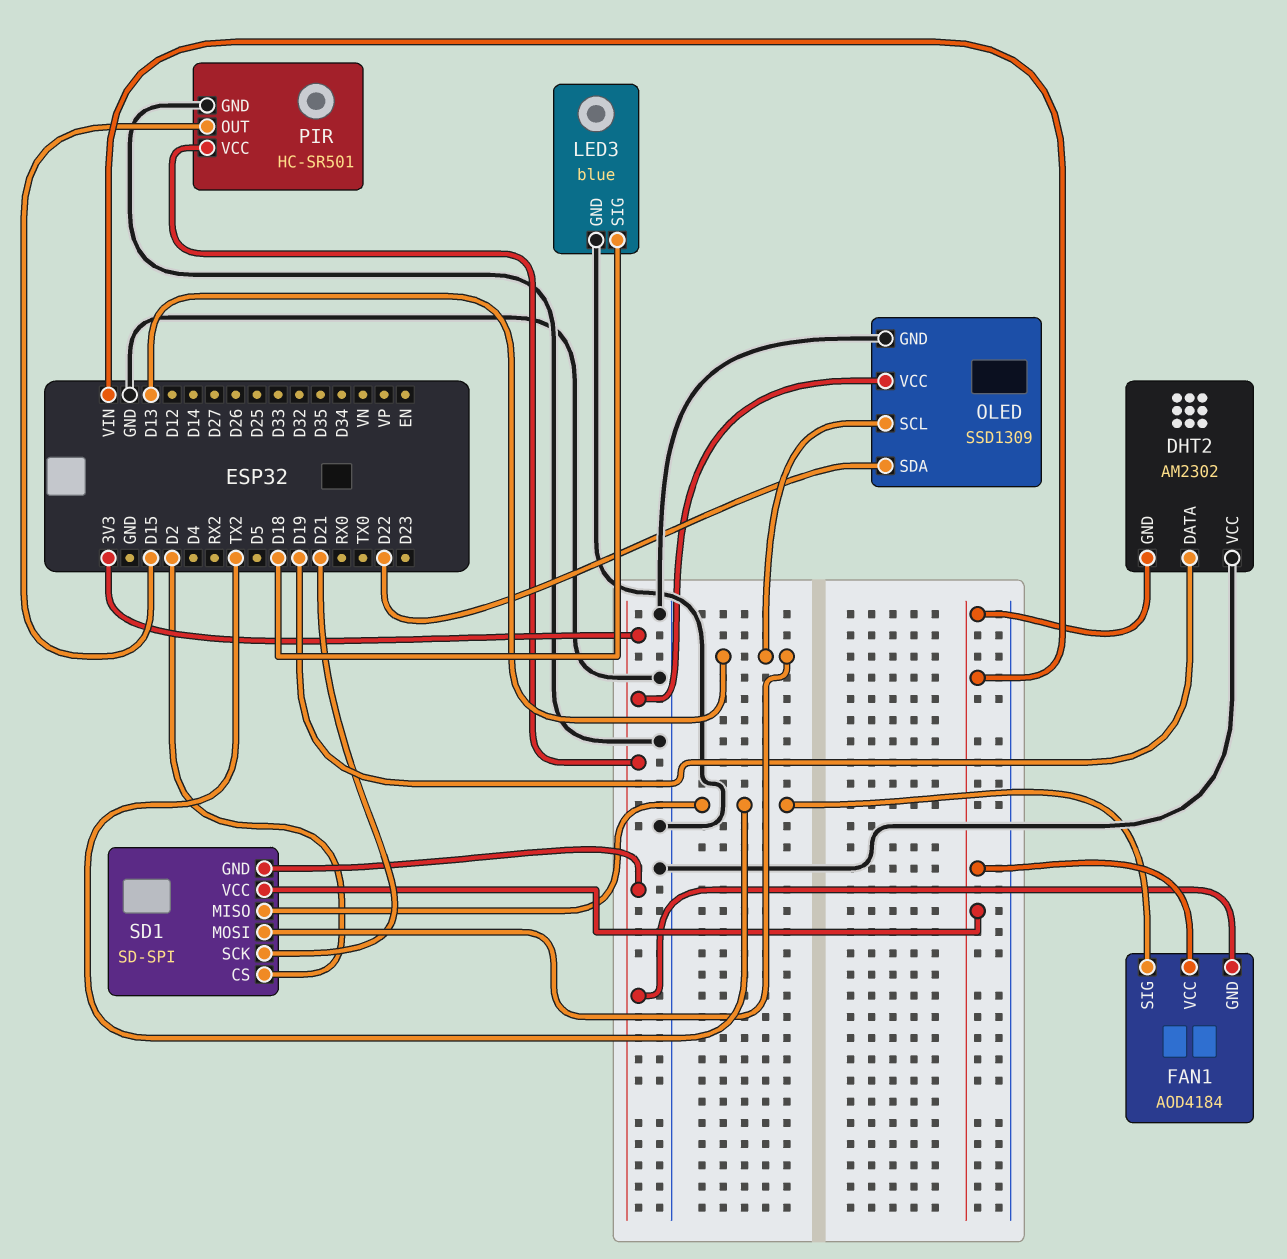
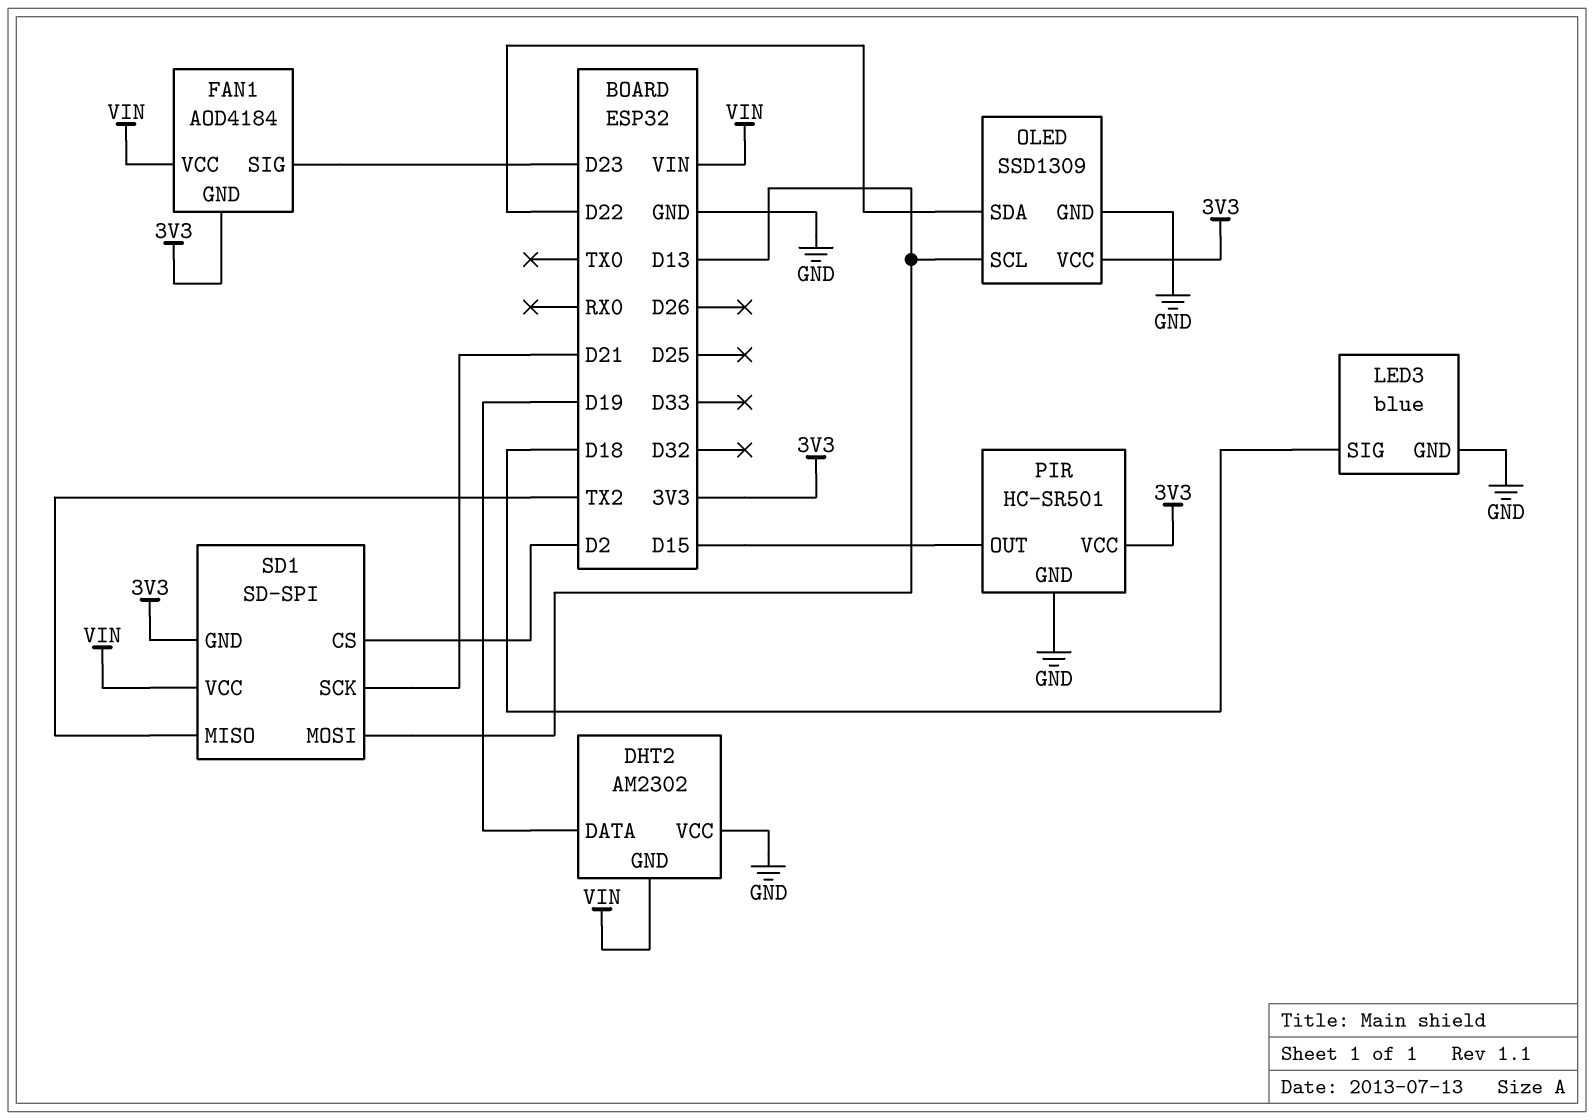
FAN1 pin SIG: TX2 -> D23

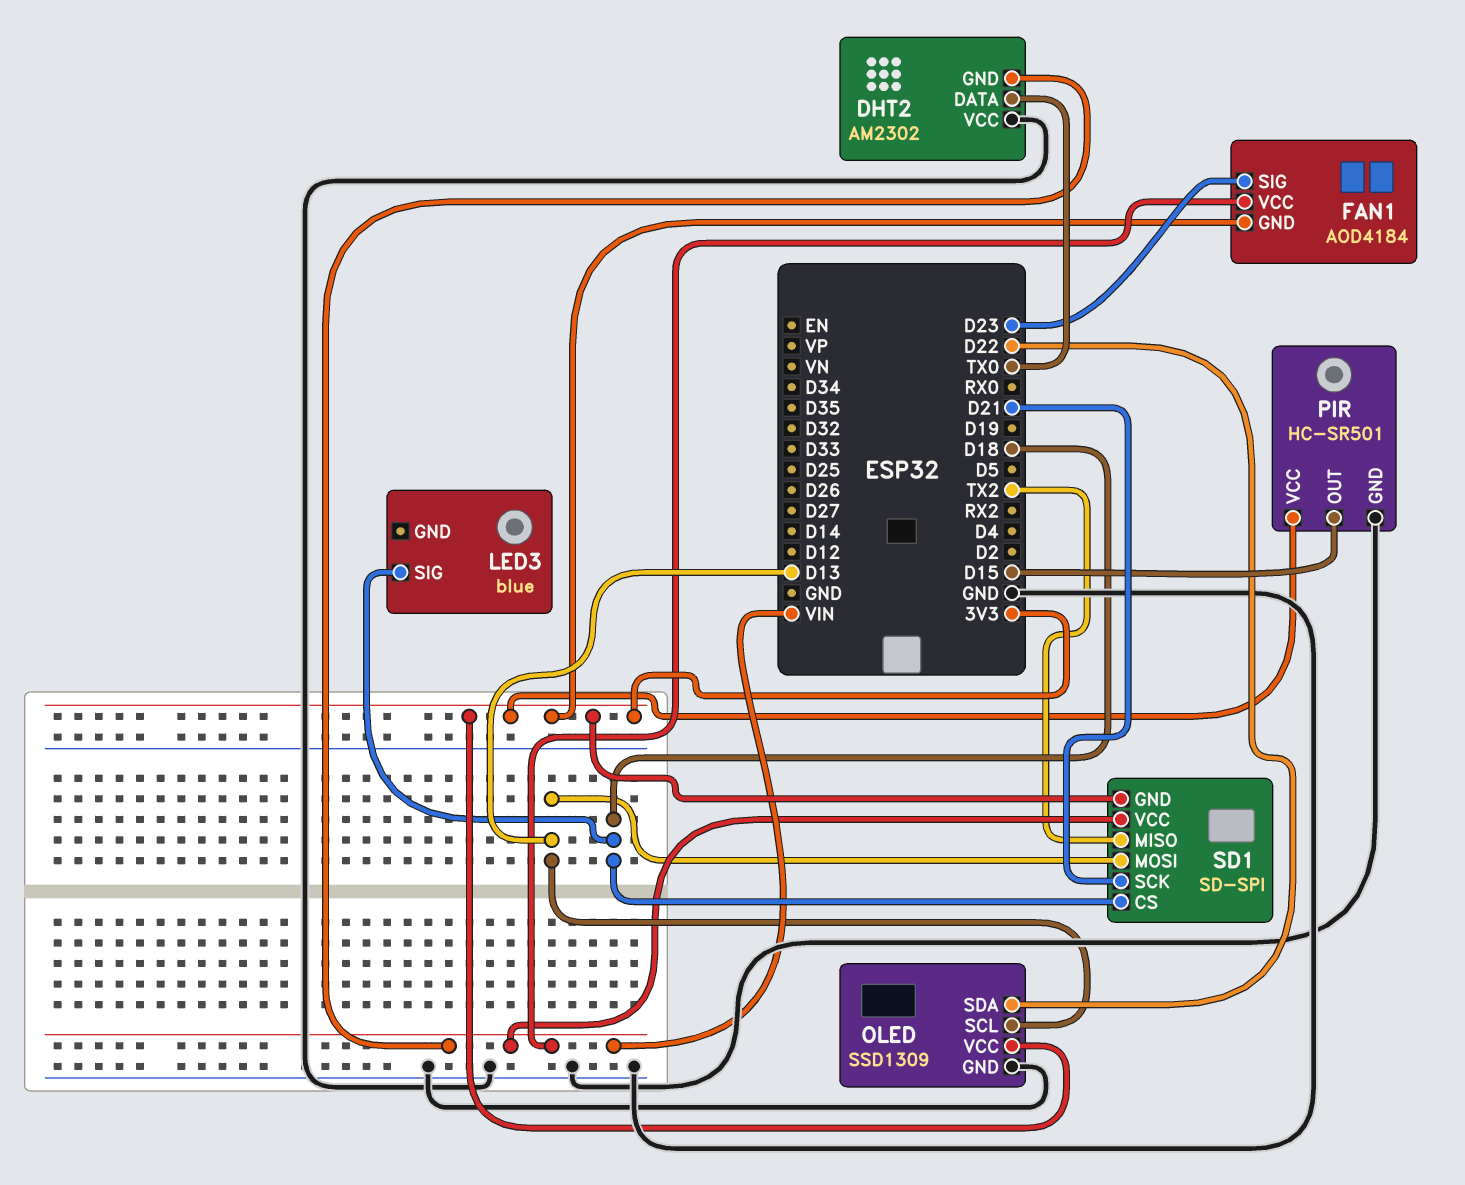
DHT2 pin DATA: D19 -> TX0
LED3 pin GND: GND -> none
SD1 pin CS: D2 -> D18

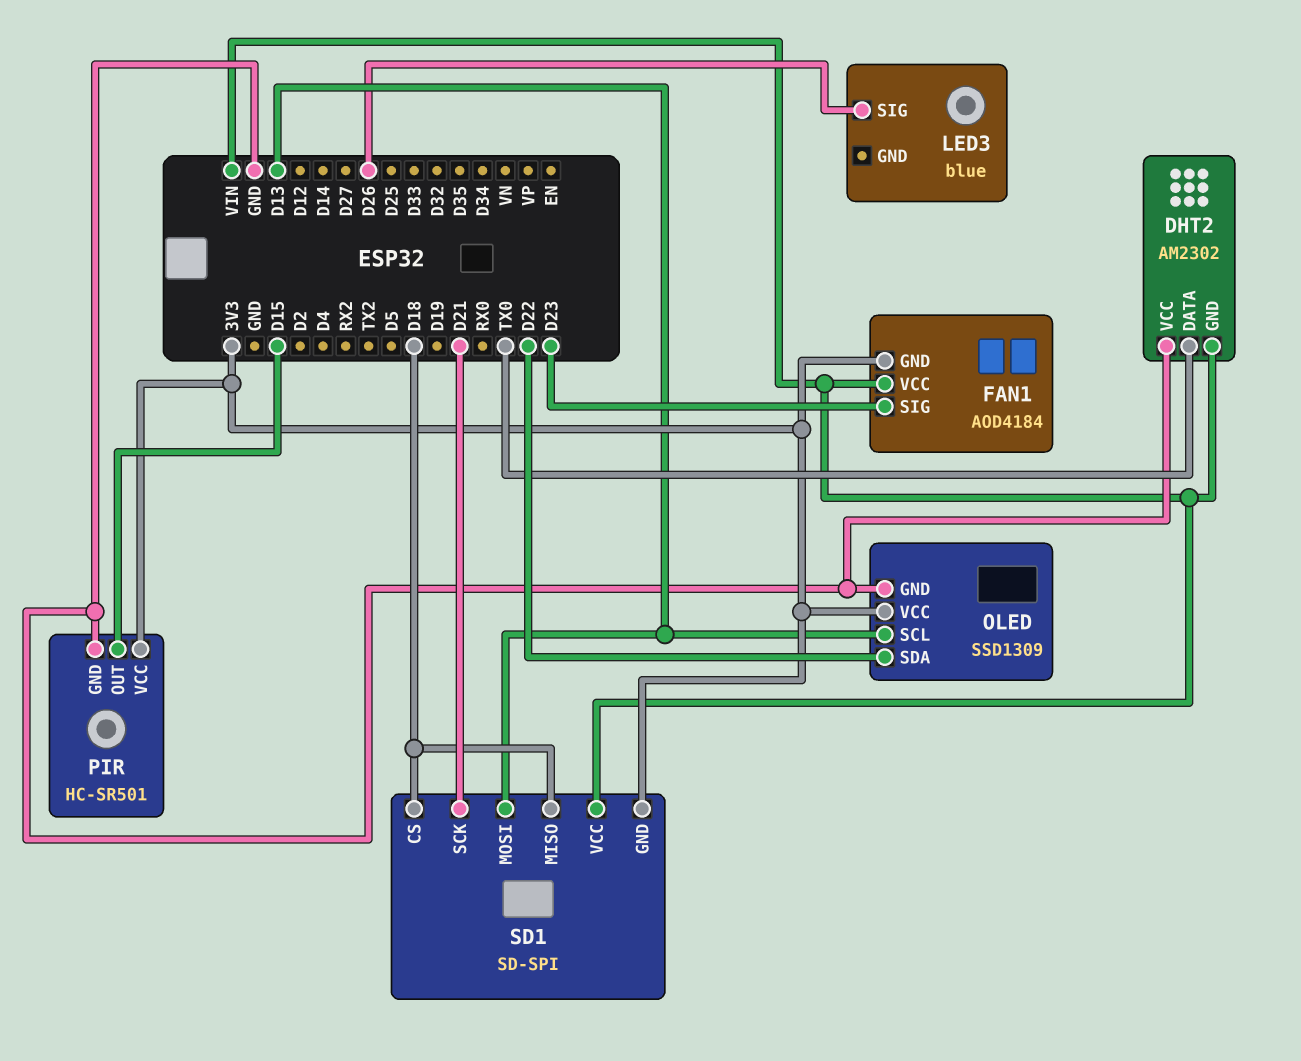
LED3 pin SIG: D18 -> D26
SD1 pin MISO: TX2 -> D18

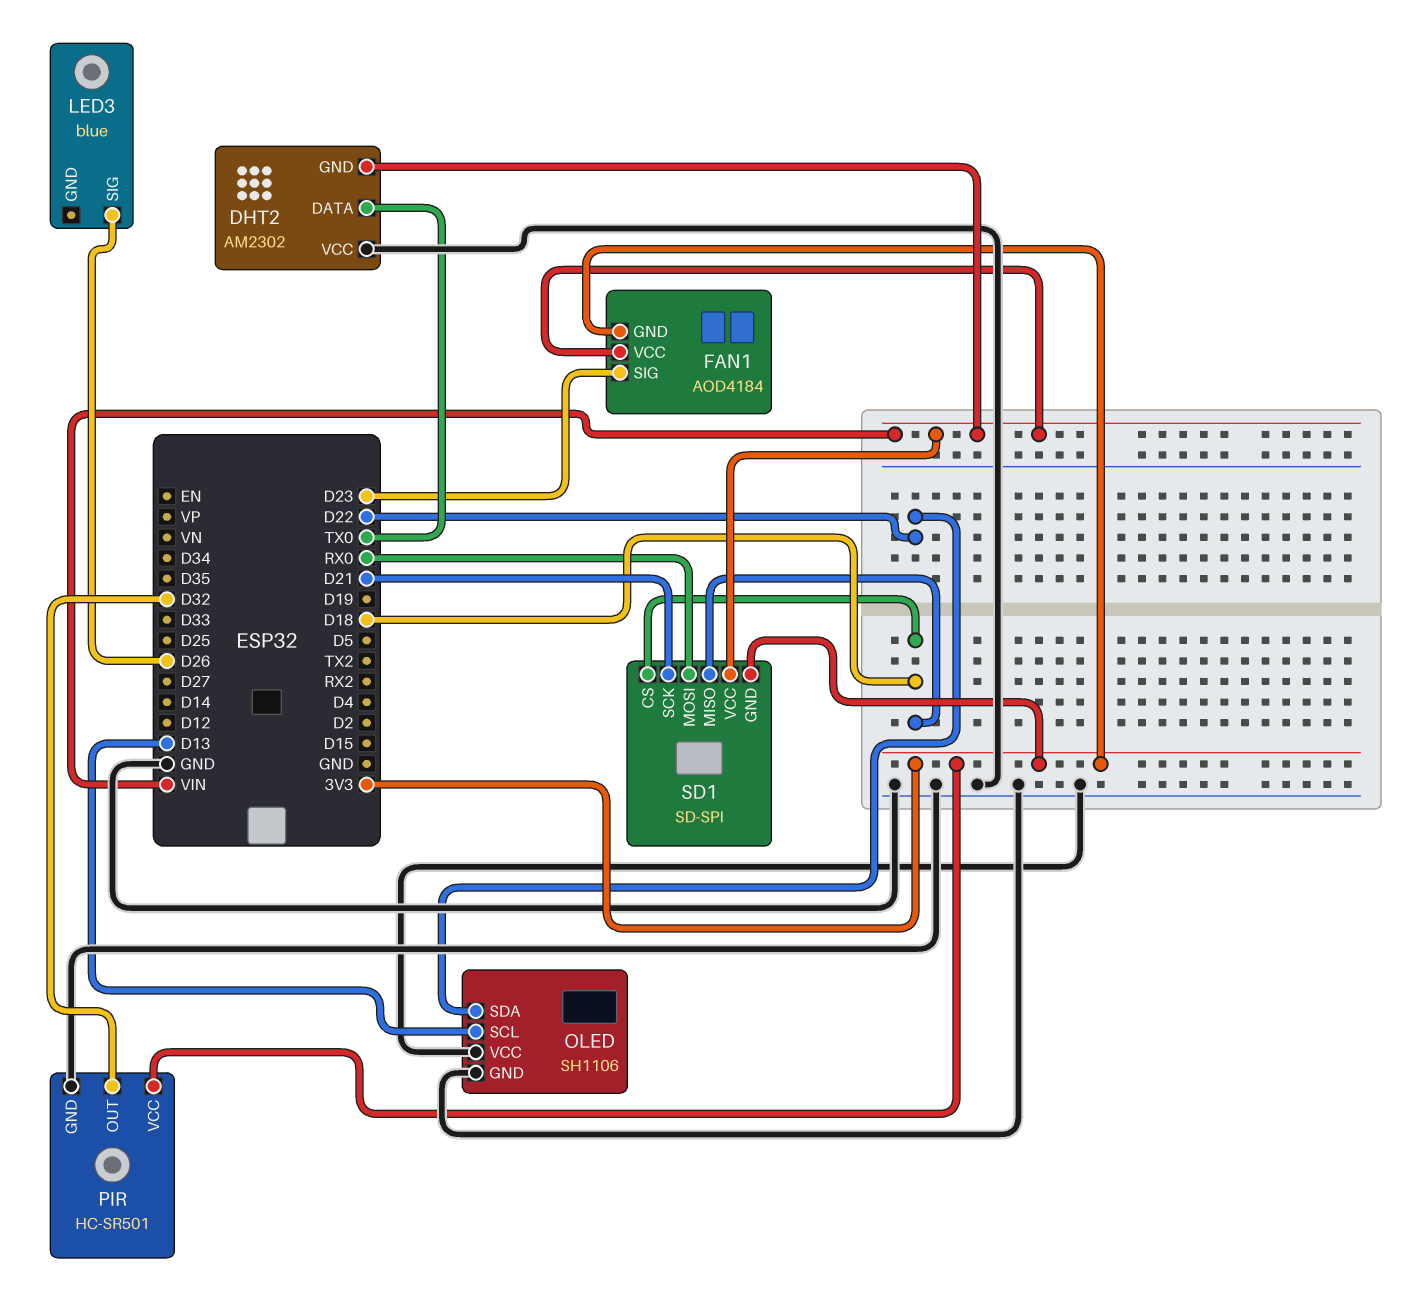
OLED: SSD1309 -> SH1106
OLED pin VCC: 3V3 -> GND
PIR pin OUT: D15 -> D32
SD1 pin MOSI: D13 -> RX0

